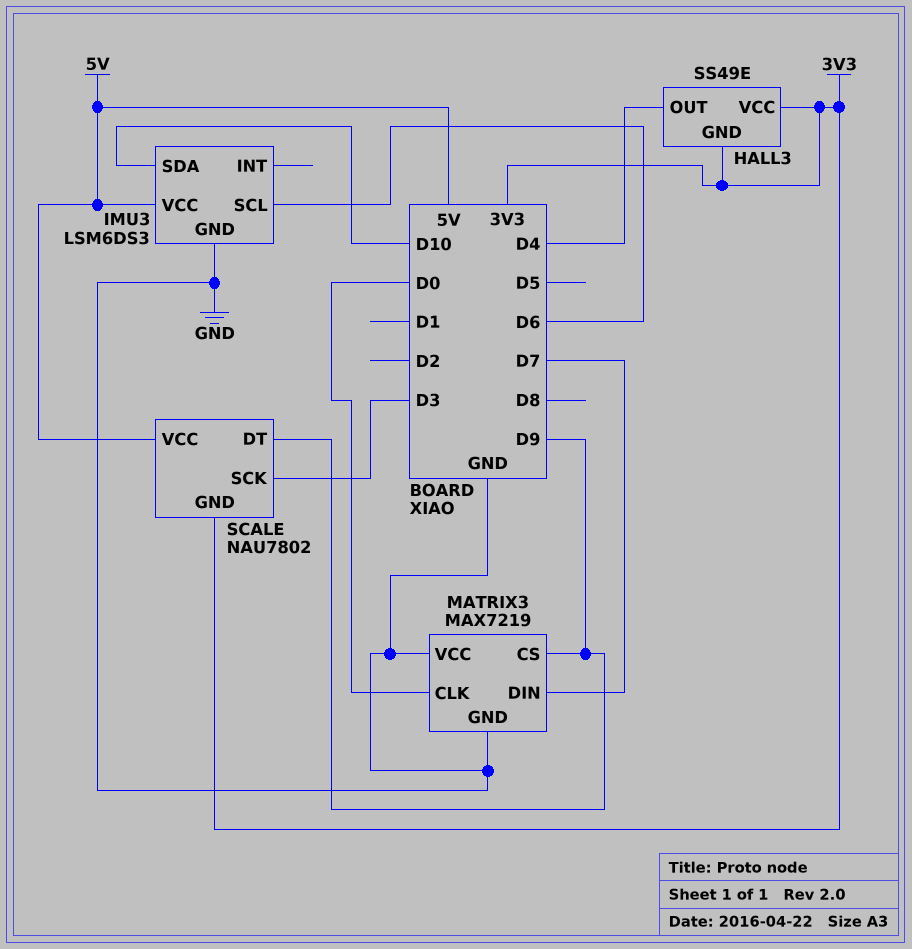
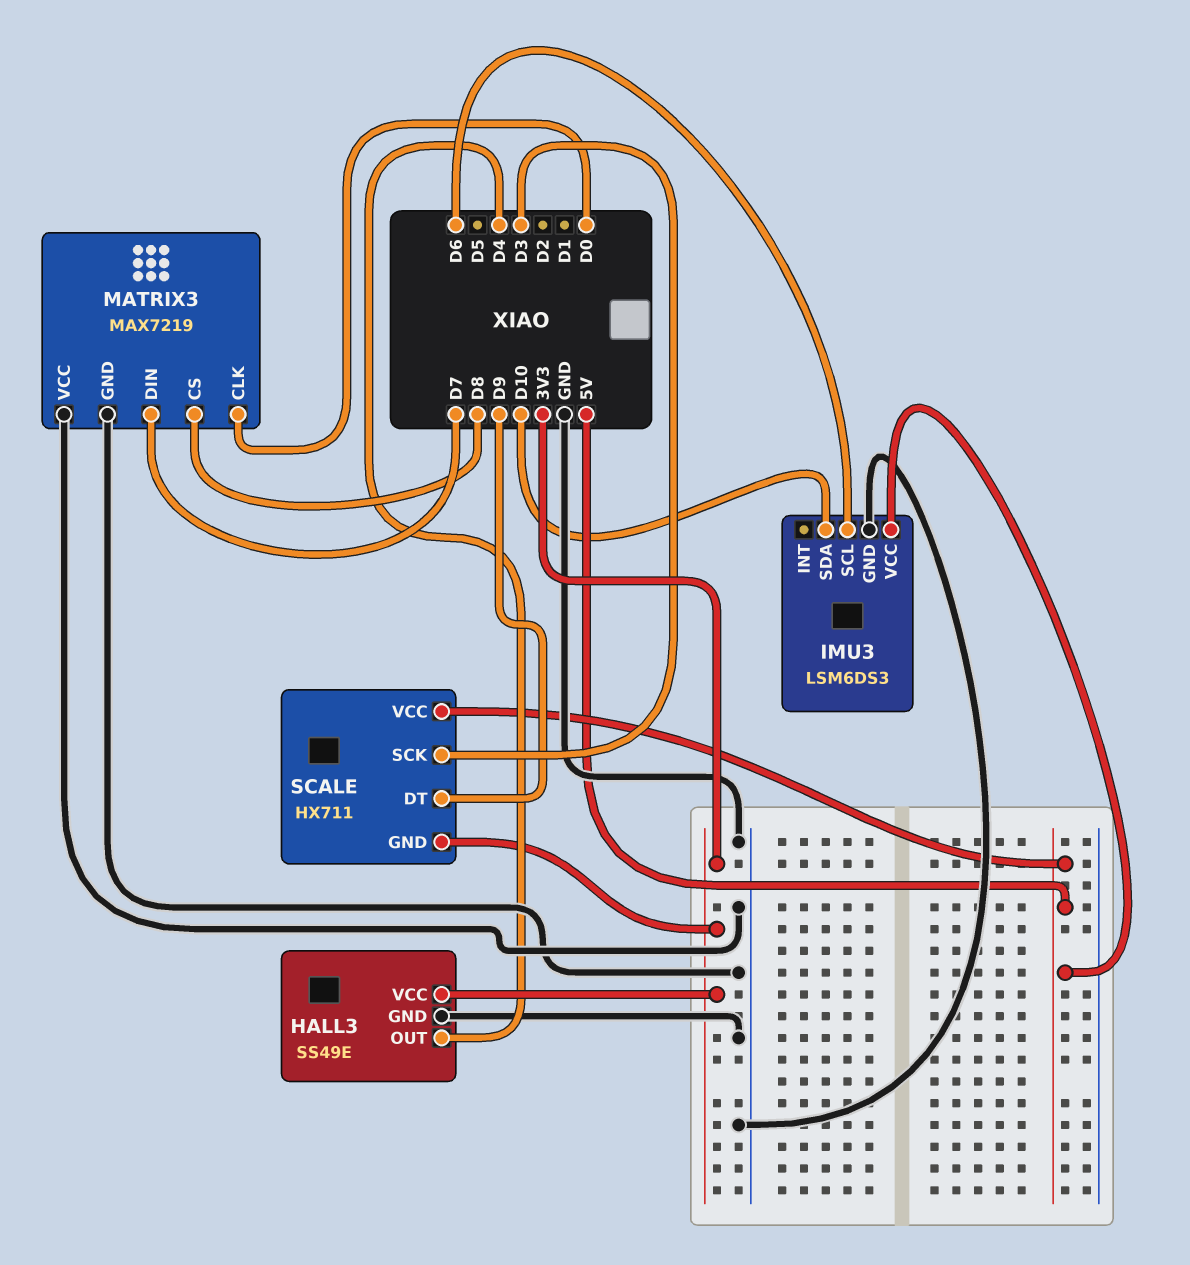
HALL3 pin GND: 3V3 -> GND
MATRIX3 pin CS: D9 -> D8
SCALE: NAU7802 -> HX711

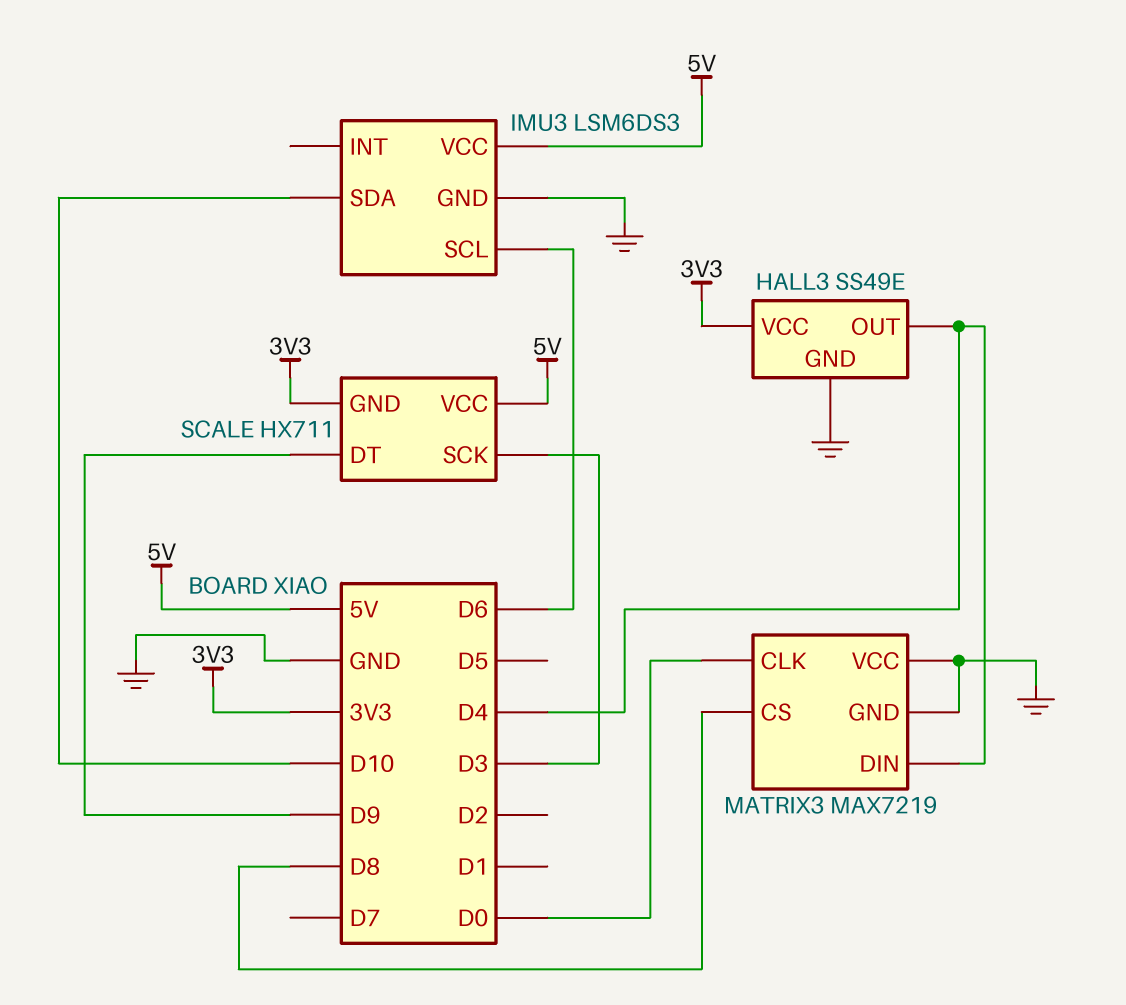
MATRIX3 pin DIN: D7 -> D4

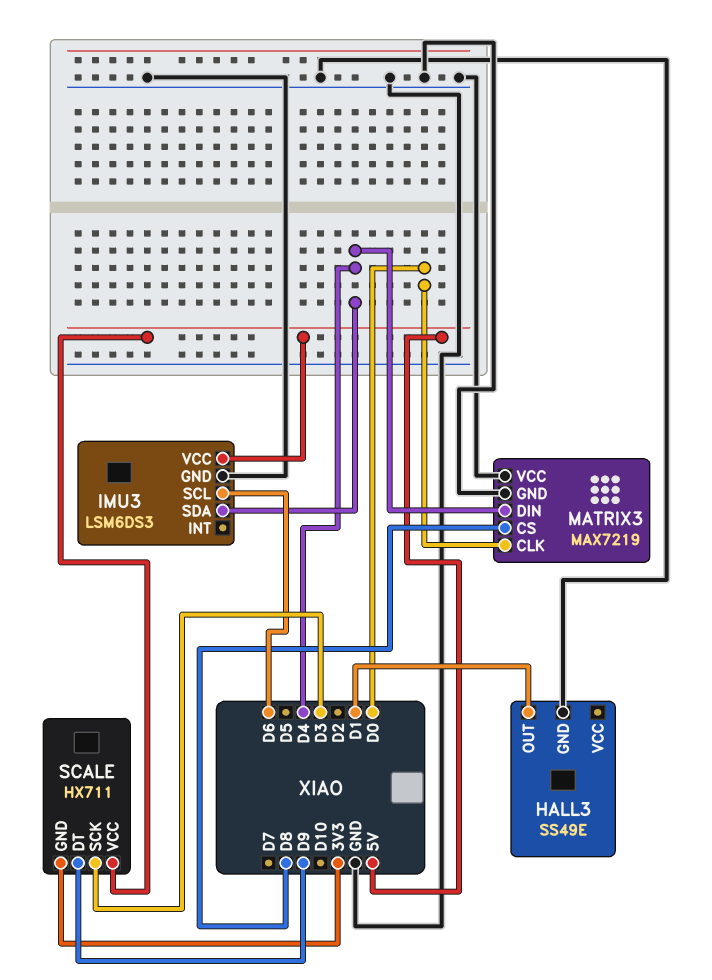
HALL3 pin OUT: D4 -> D1
HALL3 pin VCC: 3V3 -> none
IMU3 pin SDA: D10 -> D4

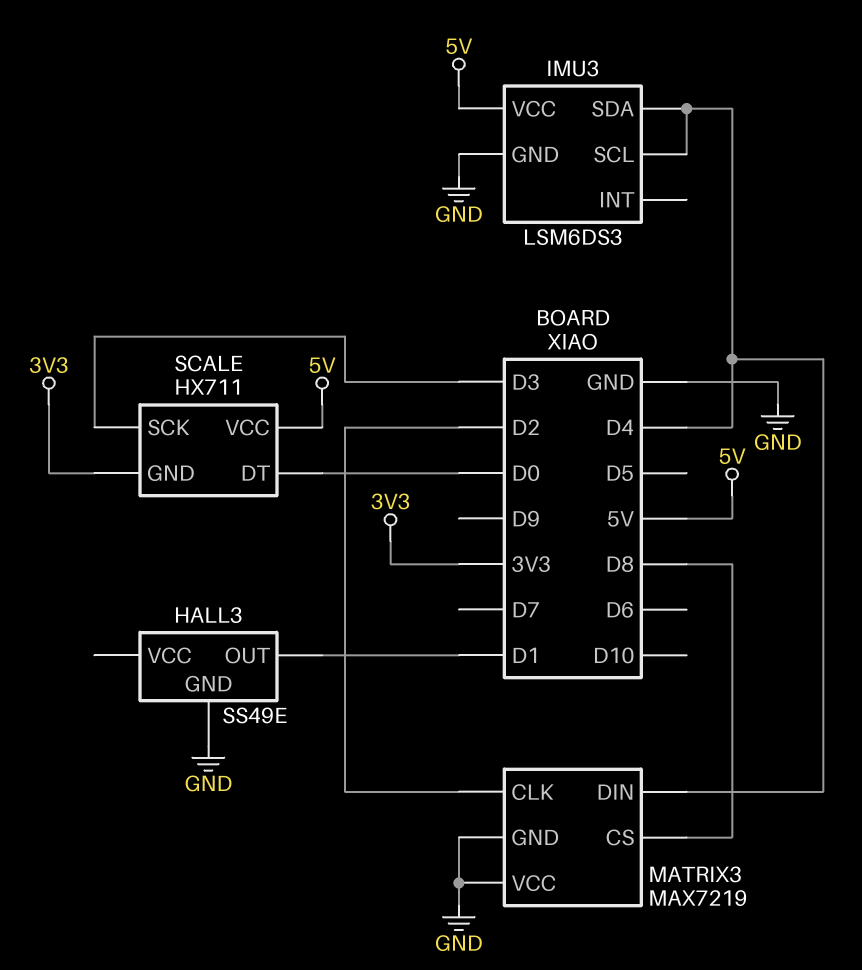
IMU3 pin SCL: D6 -> D4
MATRIX3 pin CLK: D0 -> D2
SCALE pin DT: D9 -> D0

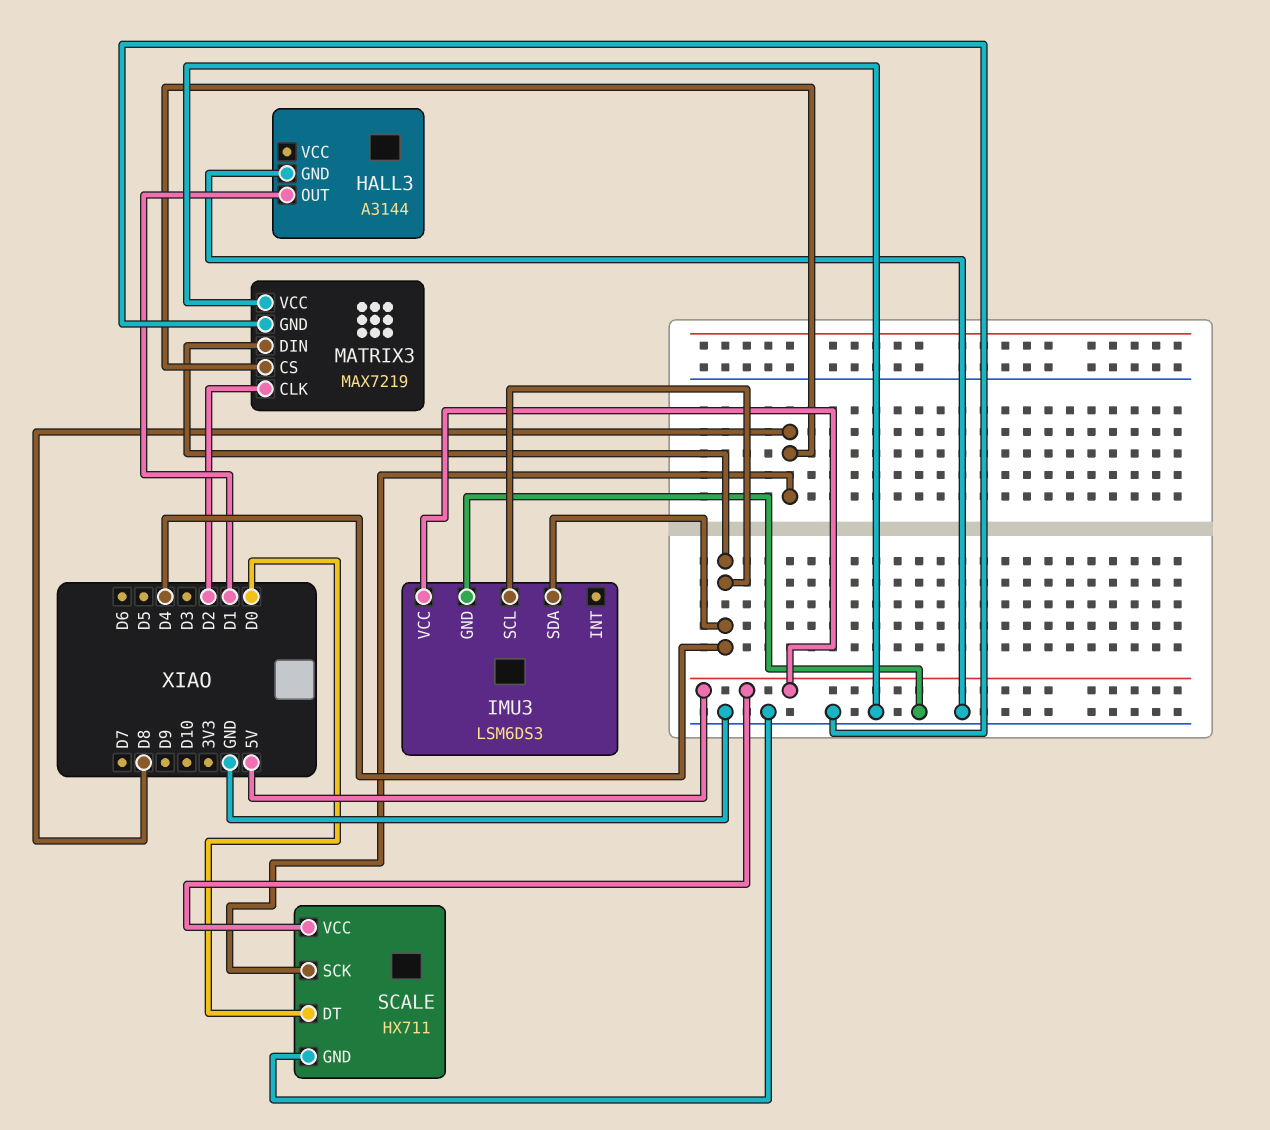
HALL3: SS49E -> A3144
SCALE pin GND: 3V3 -> GND
SCALE pin SCK: D3 -> D8

